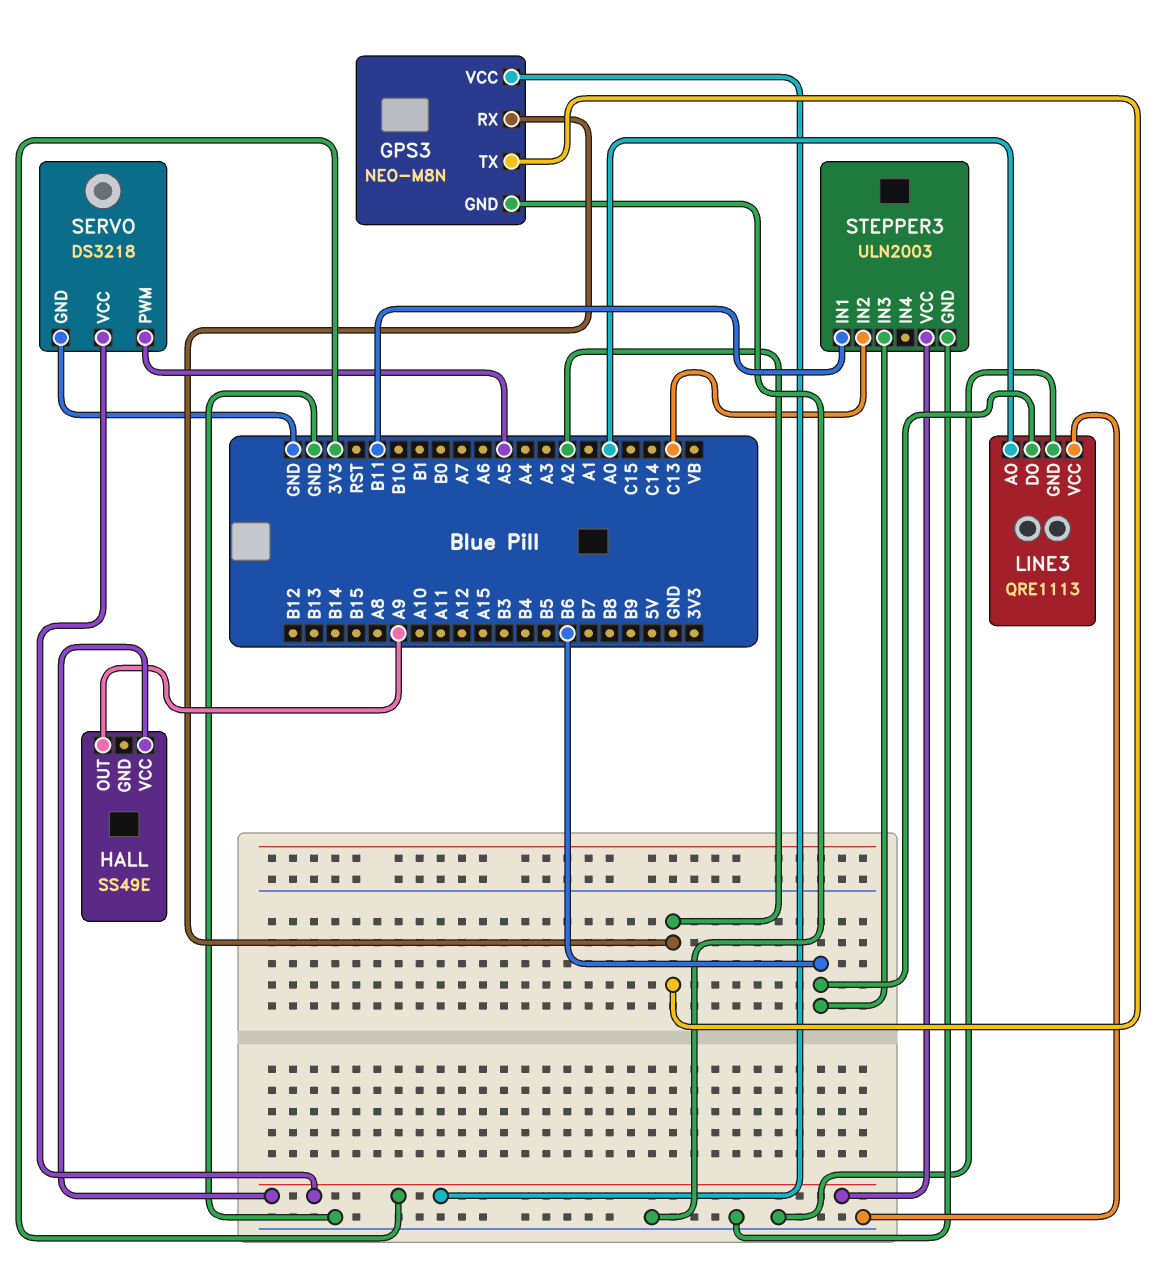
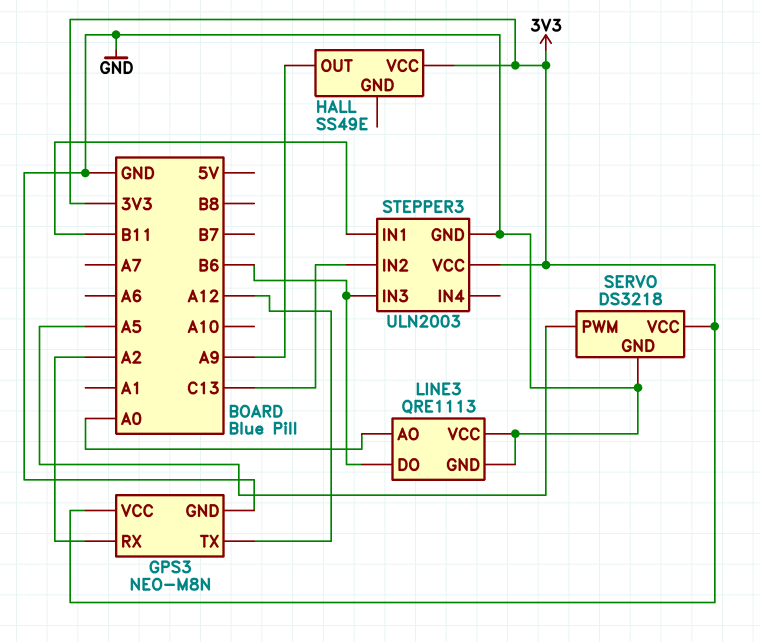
GPS3 pin TX: A2 -> A12

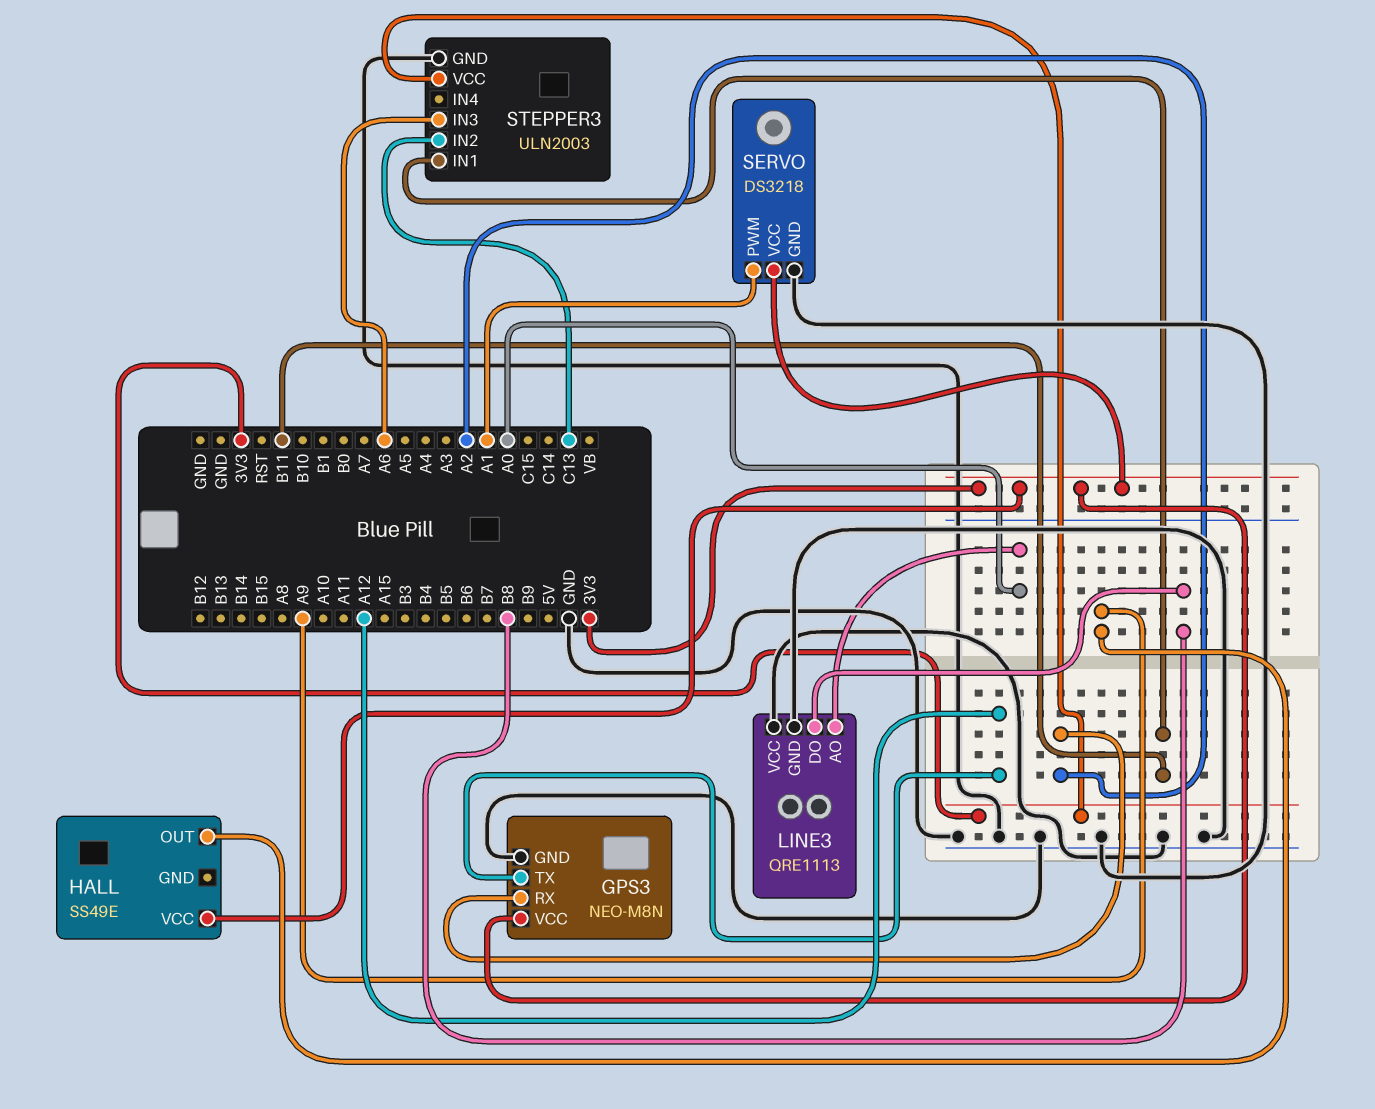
LINE3 pin DO: B6 -> B8
SERVO pin PWM: A5 -> A1
STEPPER3 pin IN3: B6 -> A6

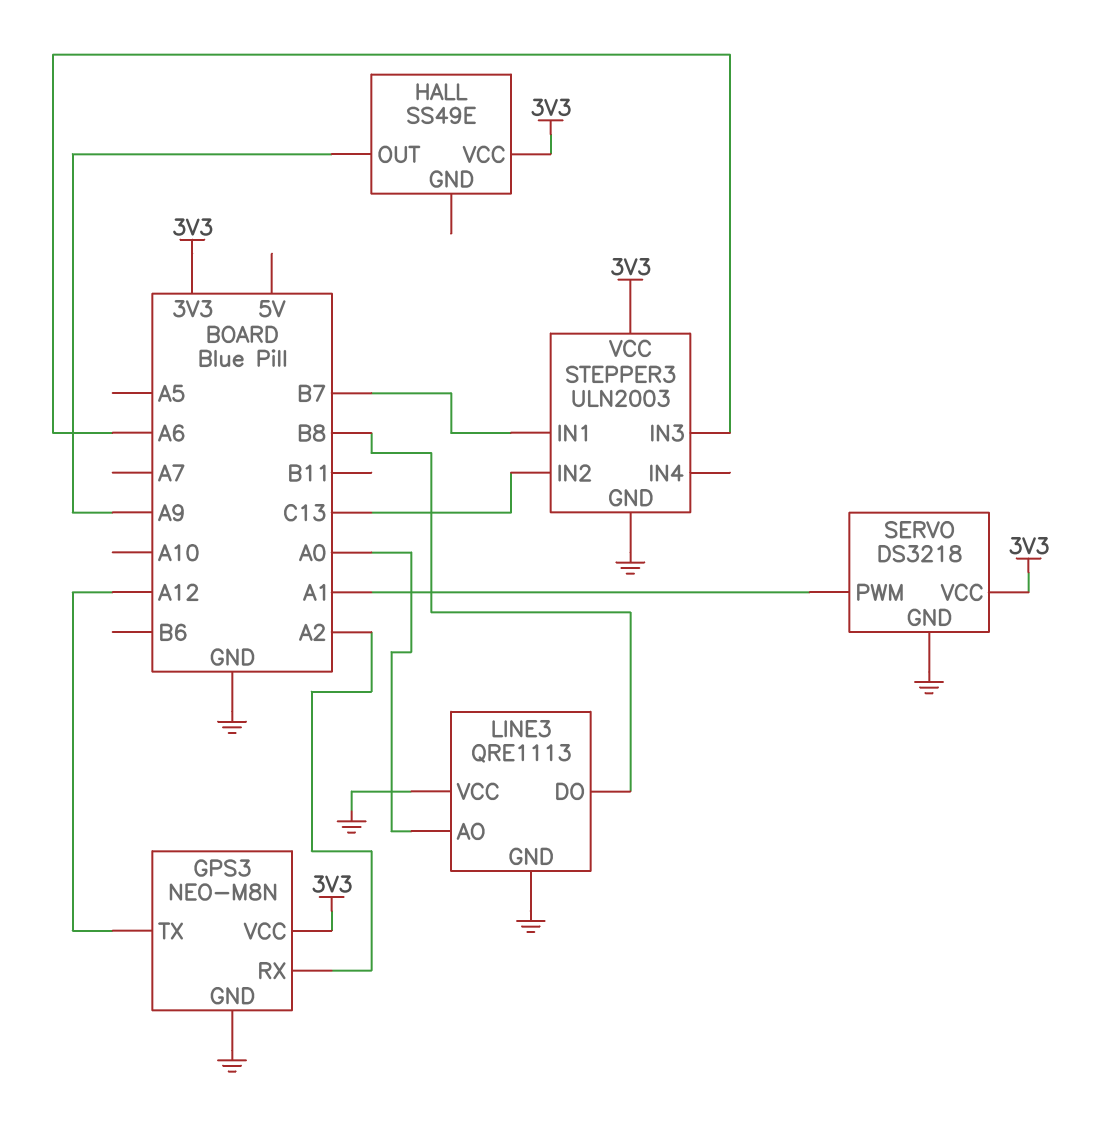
STEPPER3 pin IN1: B11 -> B7

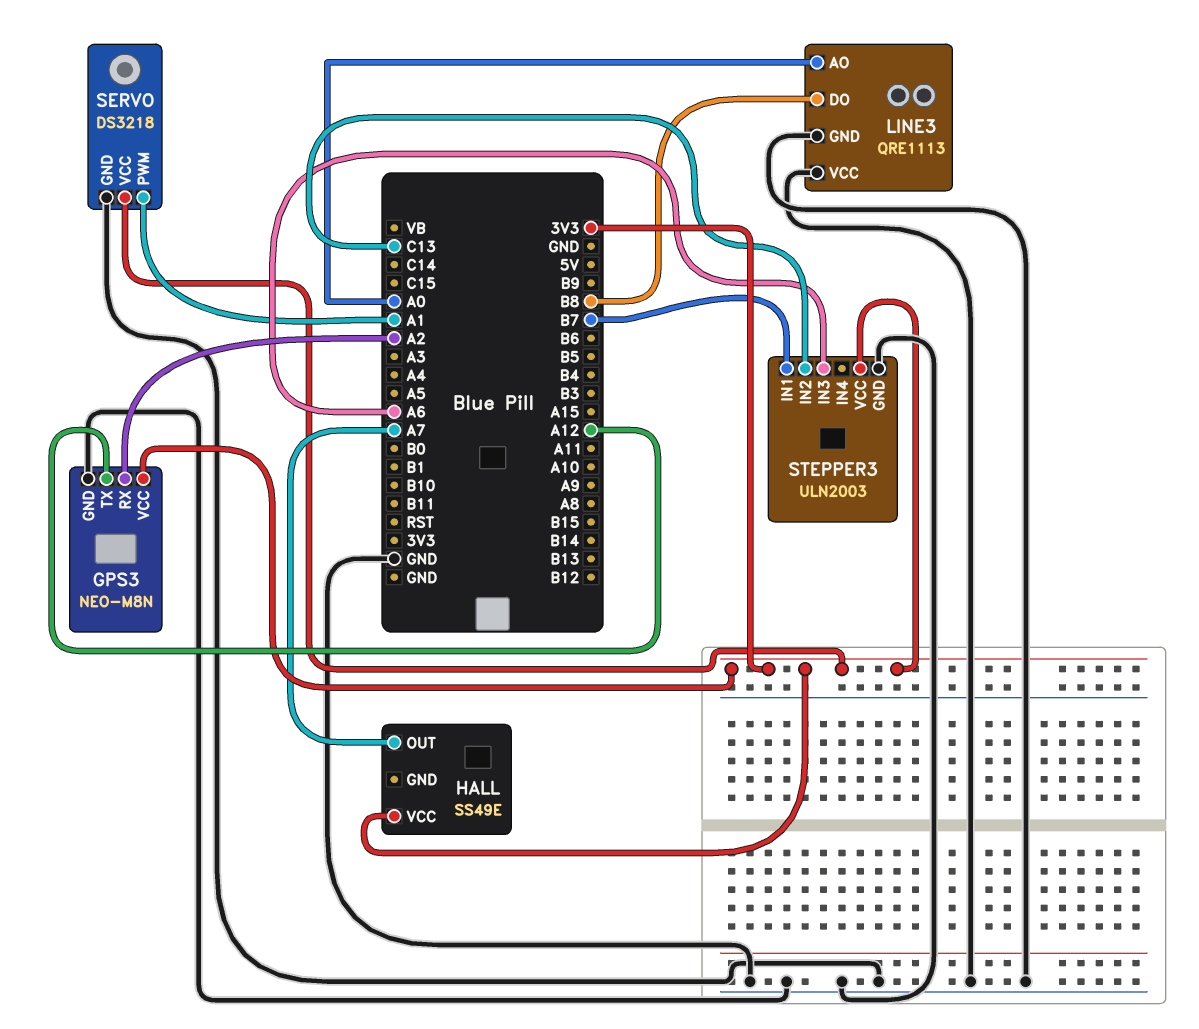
HALL pin OUT: A9 -> A7

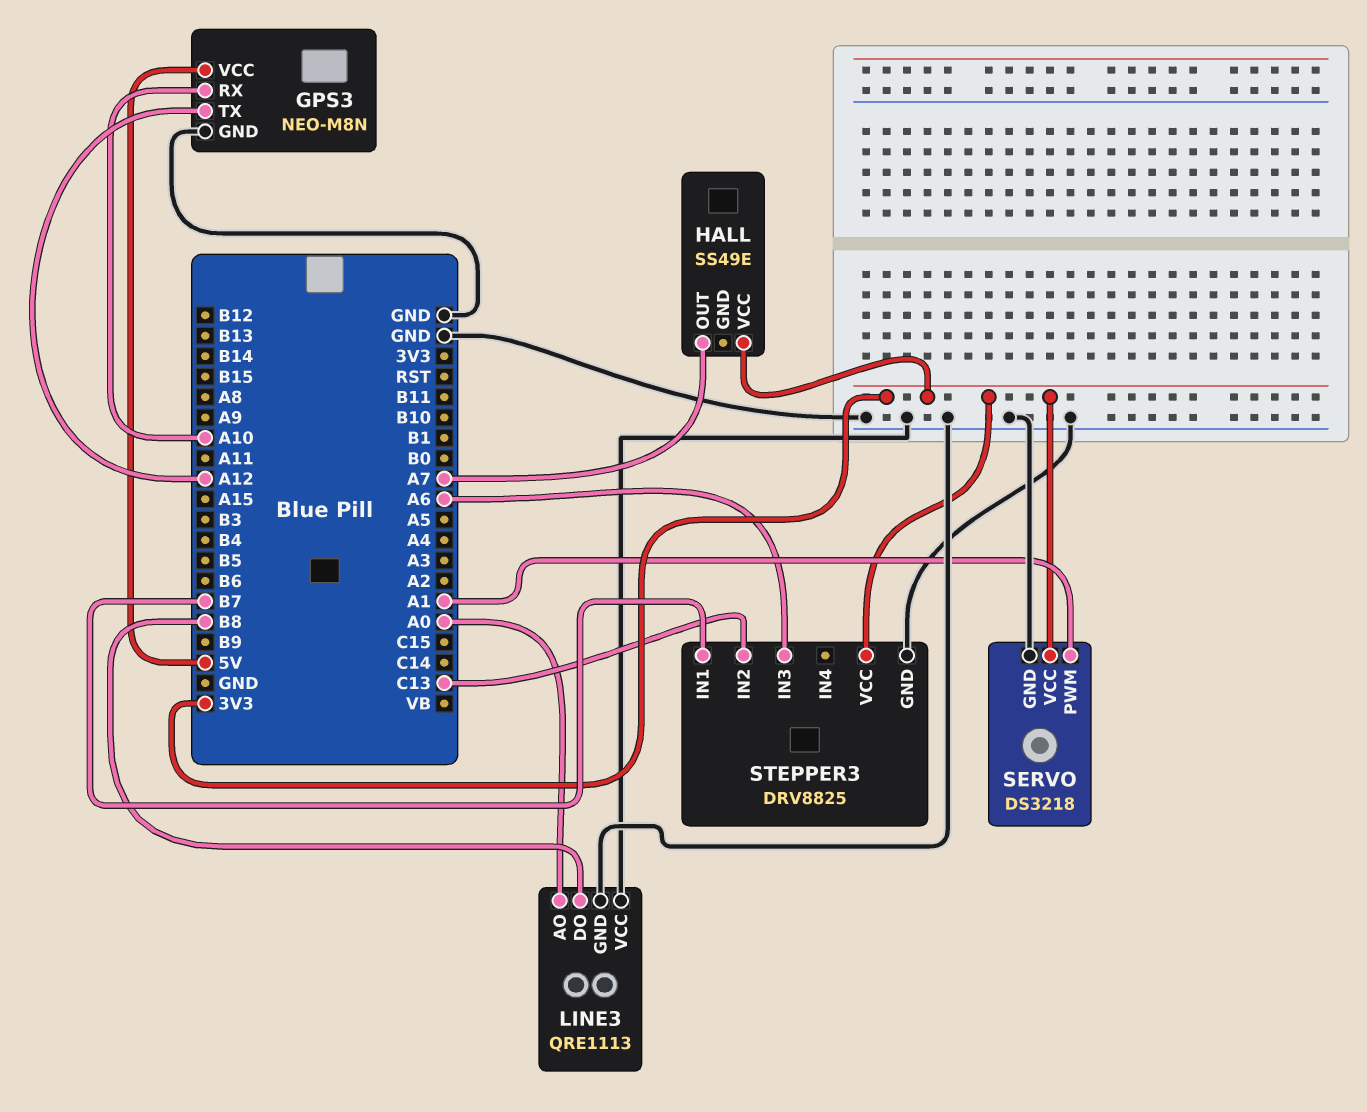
GPS3 pin RX: A2 -> A10
GPS3 pin VCC: 3V3 -> 5V
STEPPER3: ULN2003 -> DRV8825

